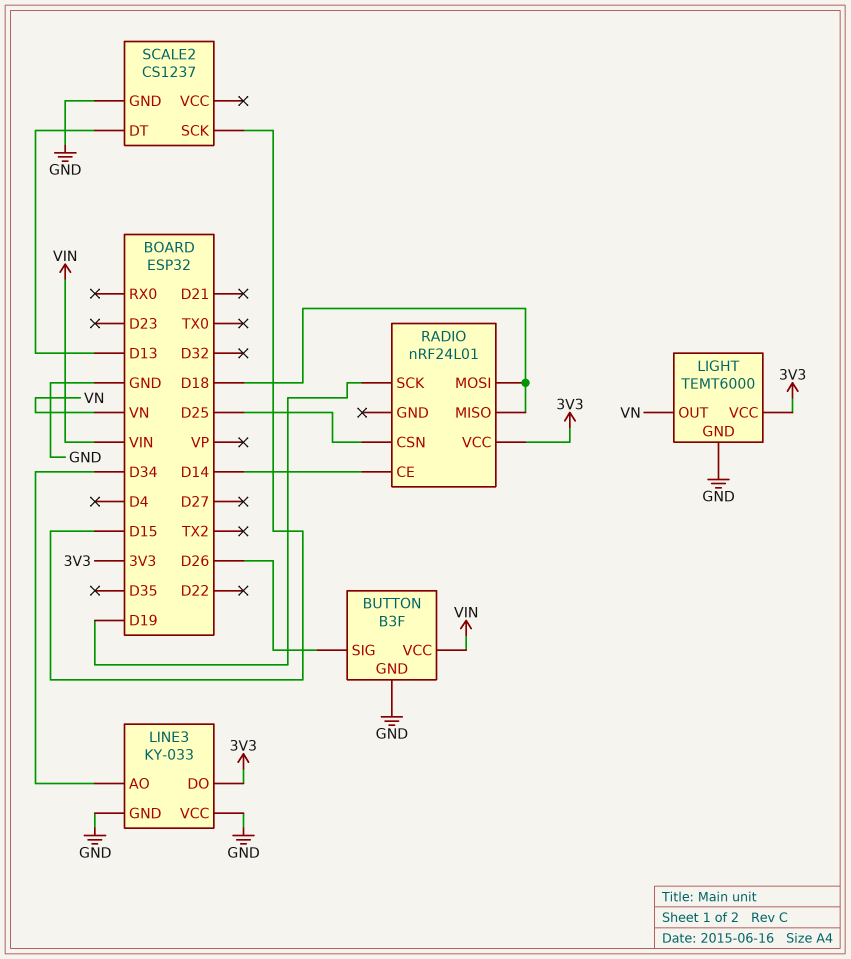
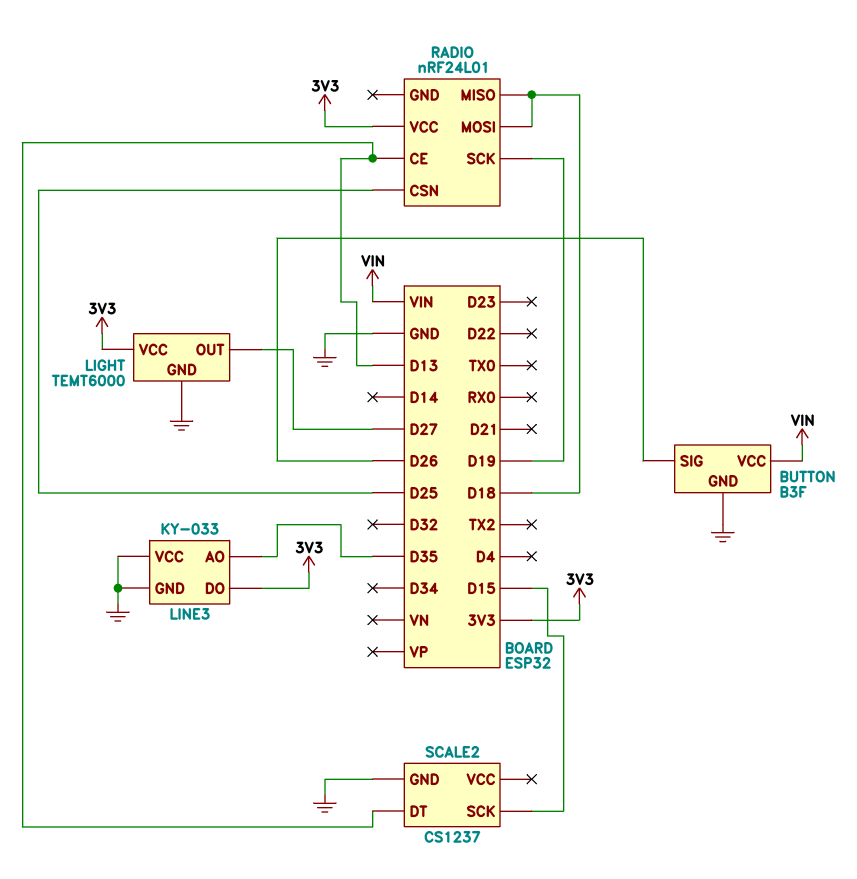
LIGHT pin OUT: VN -> D27
LINE3 pin AO: D34 -> D35
RADIO pin CE: D14 -> D13

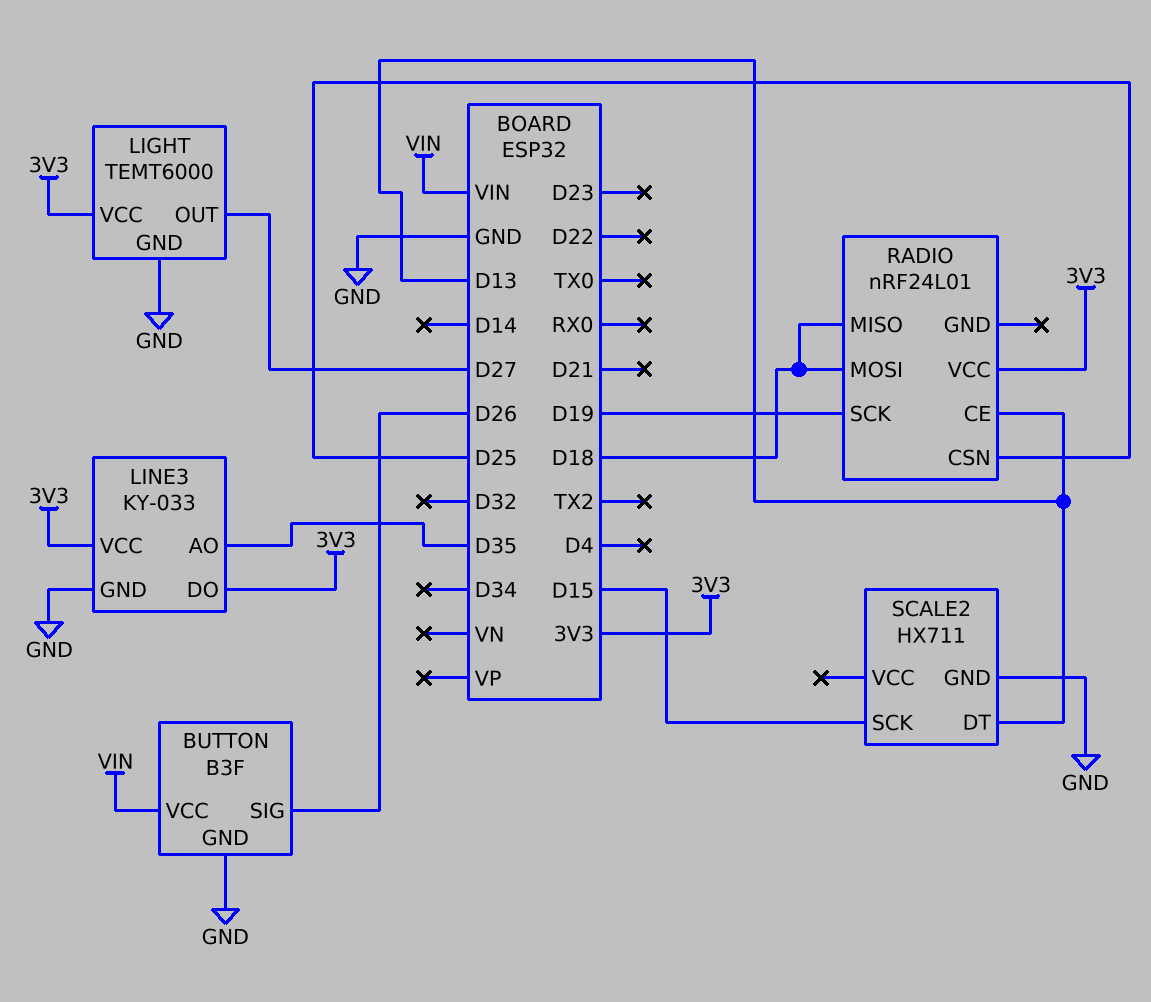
LINE3 pin VCC: GND -> 3V3
SCALE2: CS1237 -> HX711

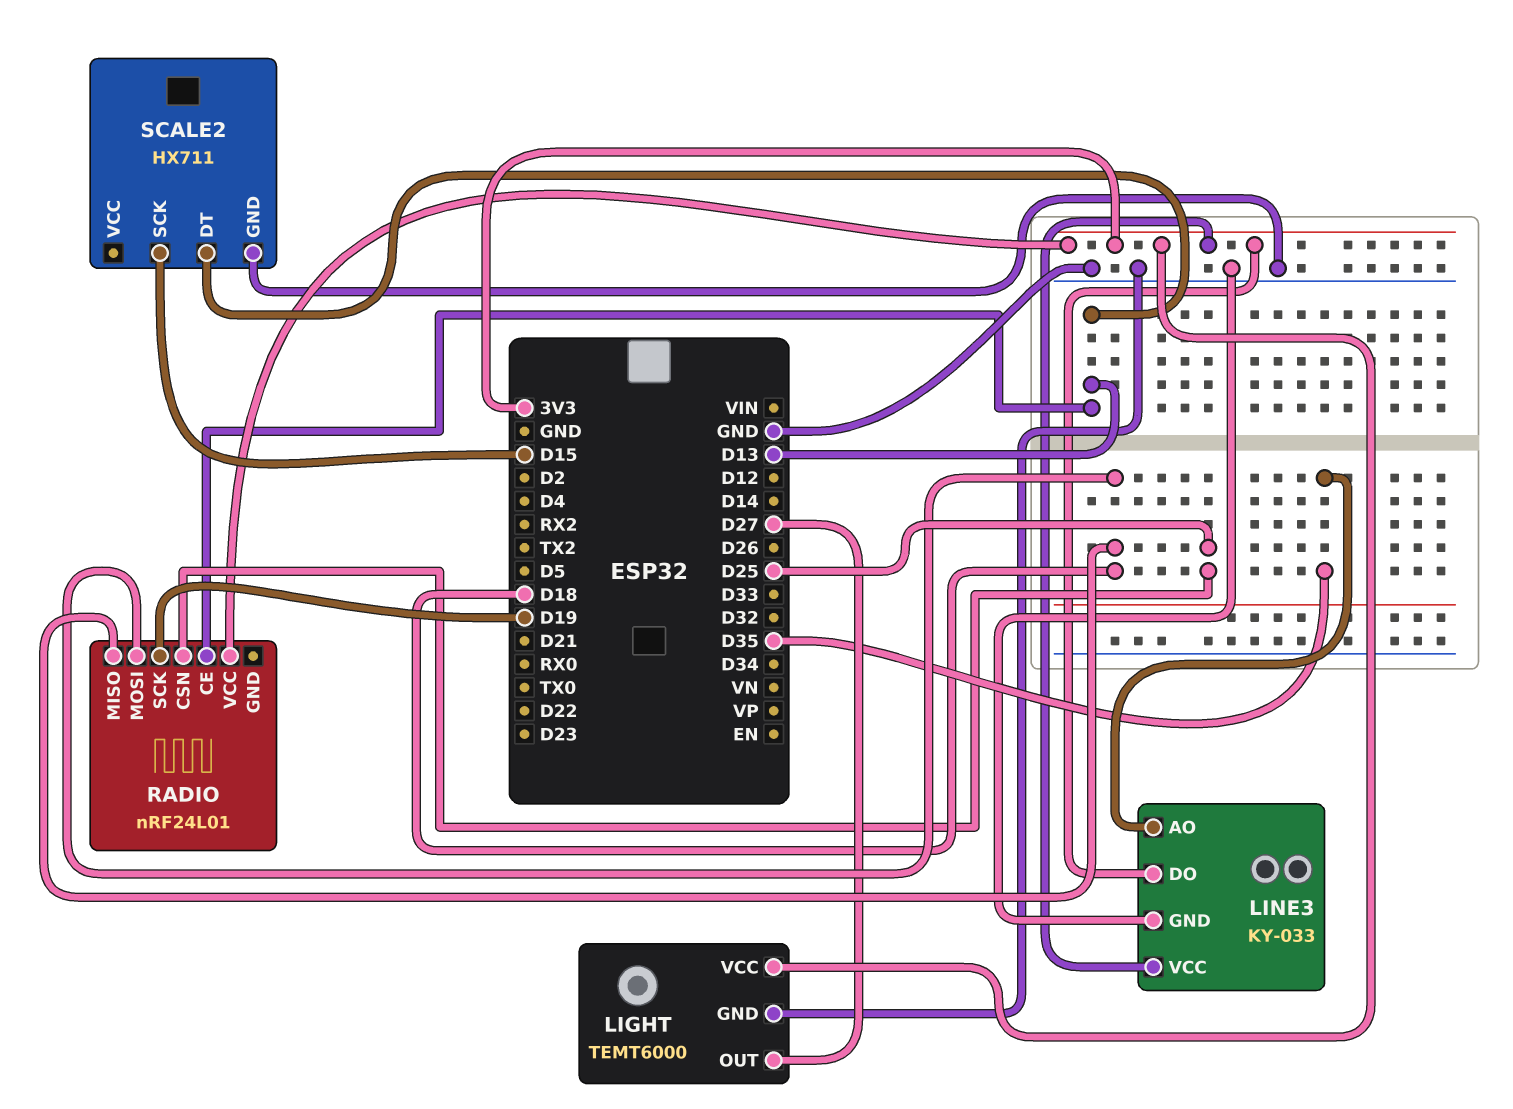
BUTTON: B3F -> none
BUTTON pin GND: GND -> none
BUTTON pin SIG: D26 -> none
BUTTON pin VCC: VIN -> none

